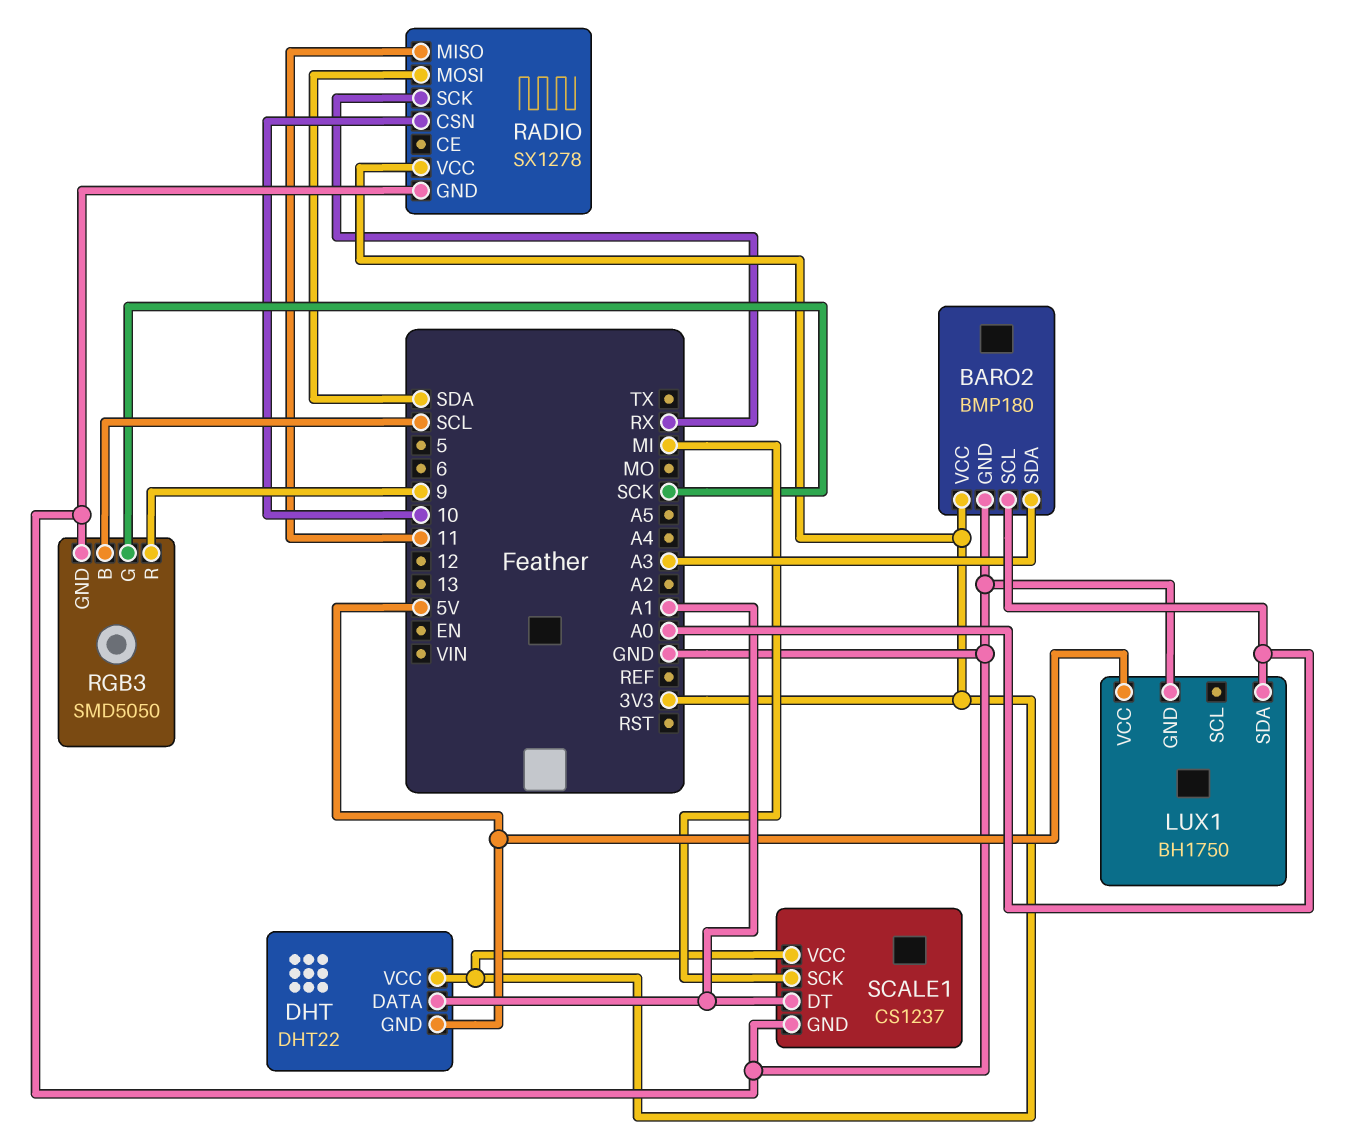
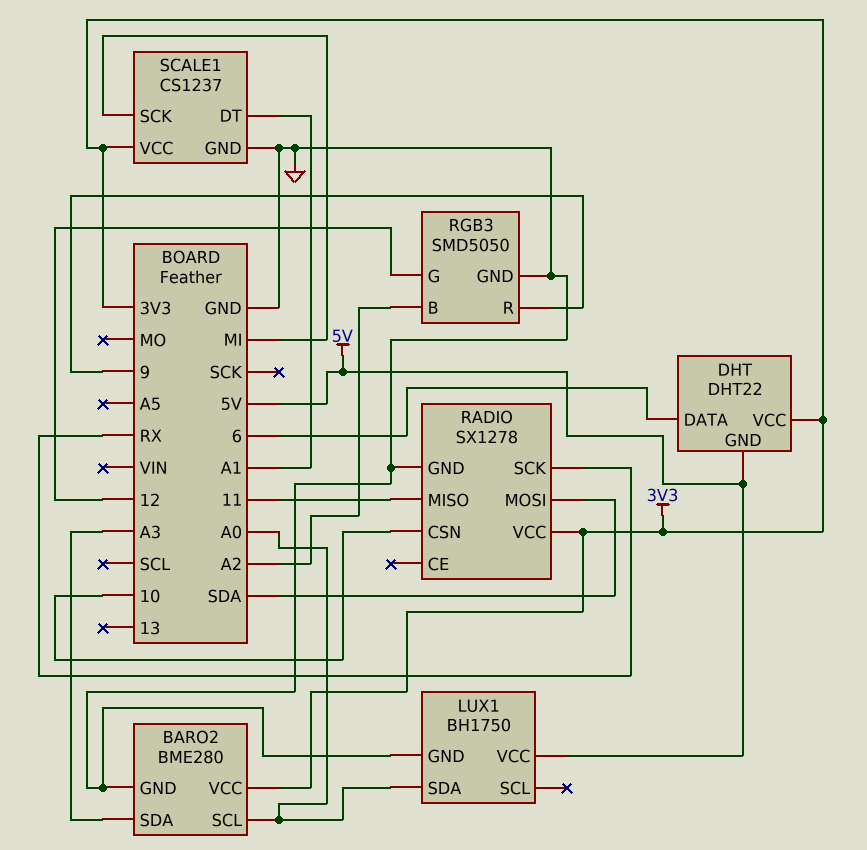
BARO2: BMP180 -> BME280
DHT pin DATA: A1 -> 6
RGB3 pin B: SCL -> A2
RGB3 pin G: SCK -> 12

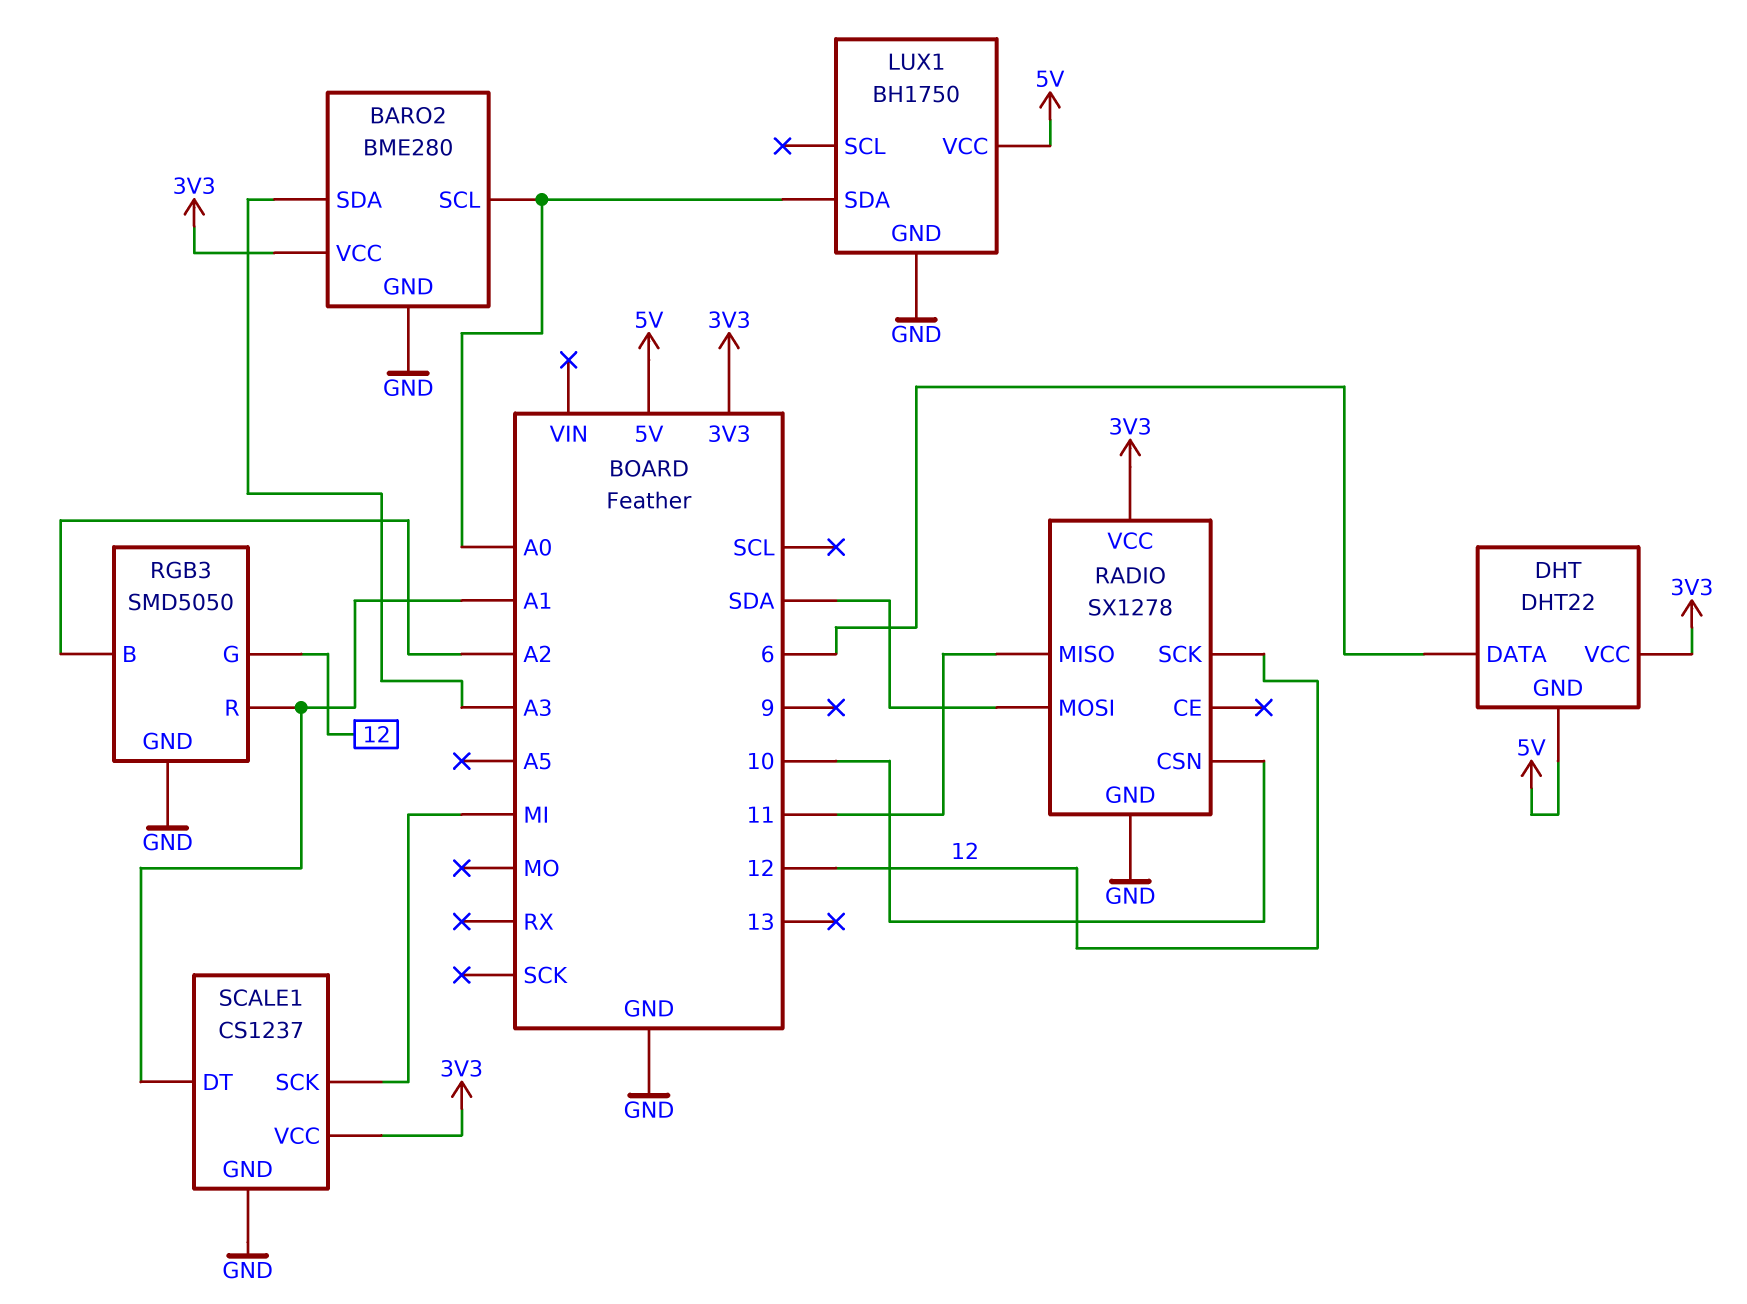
RADIO pin SCK: RX -> 12
RGB3 pin R: 9 -> A1

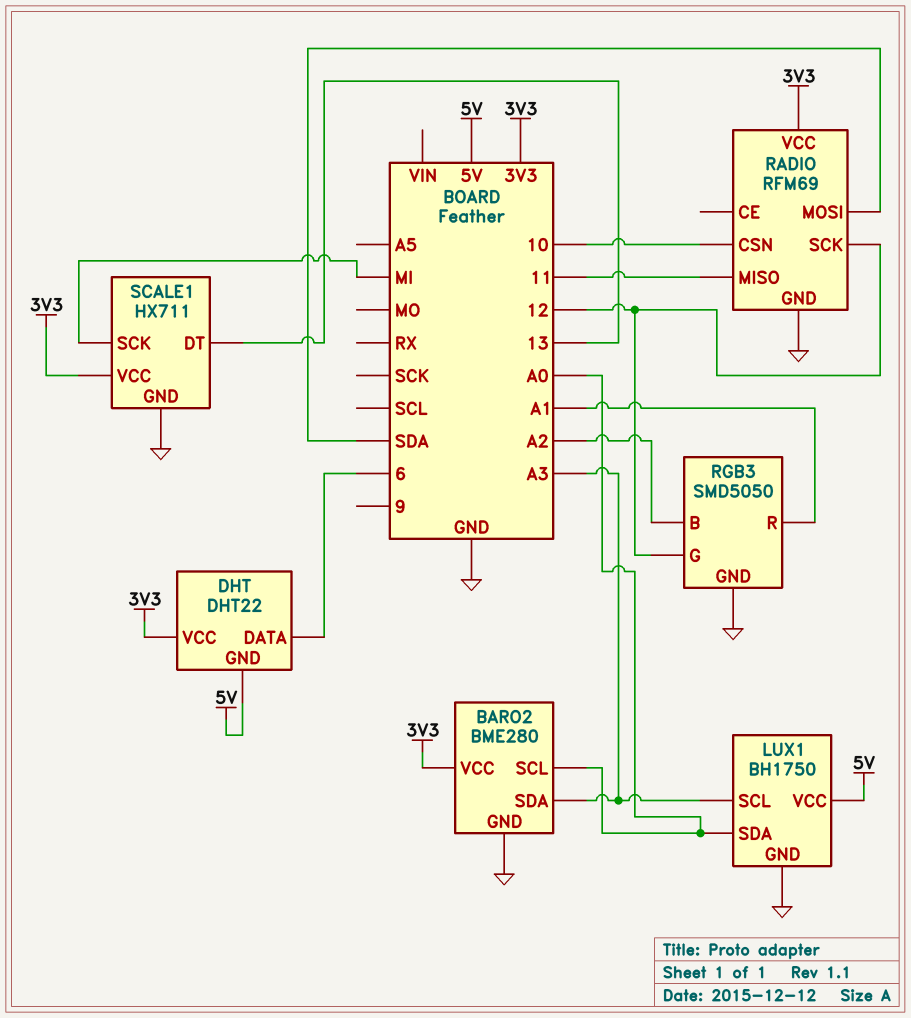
LUX1 pin SCL: none -> A3
RADIO: SX1278 -> RFM69
SCALE1: CS1237 -> HX711
SCALE1 pin DT: A1 -> 13

